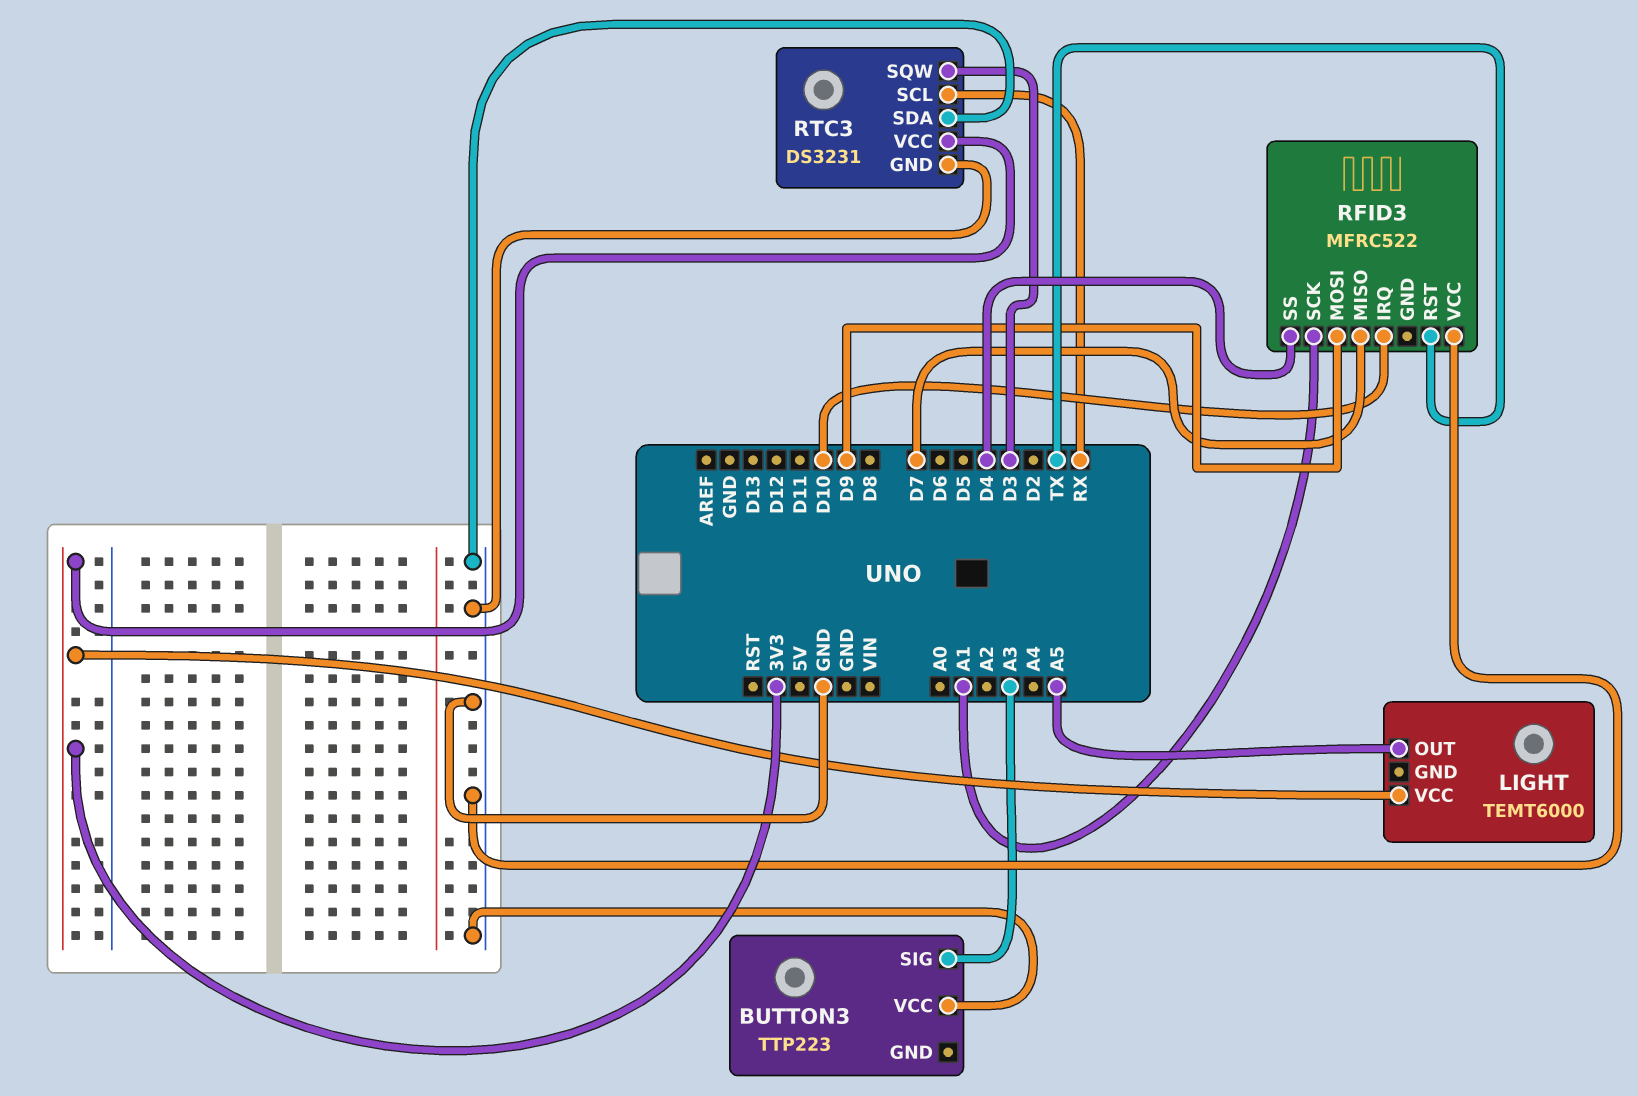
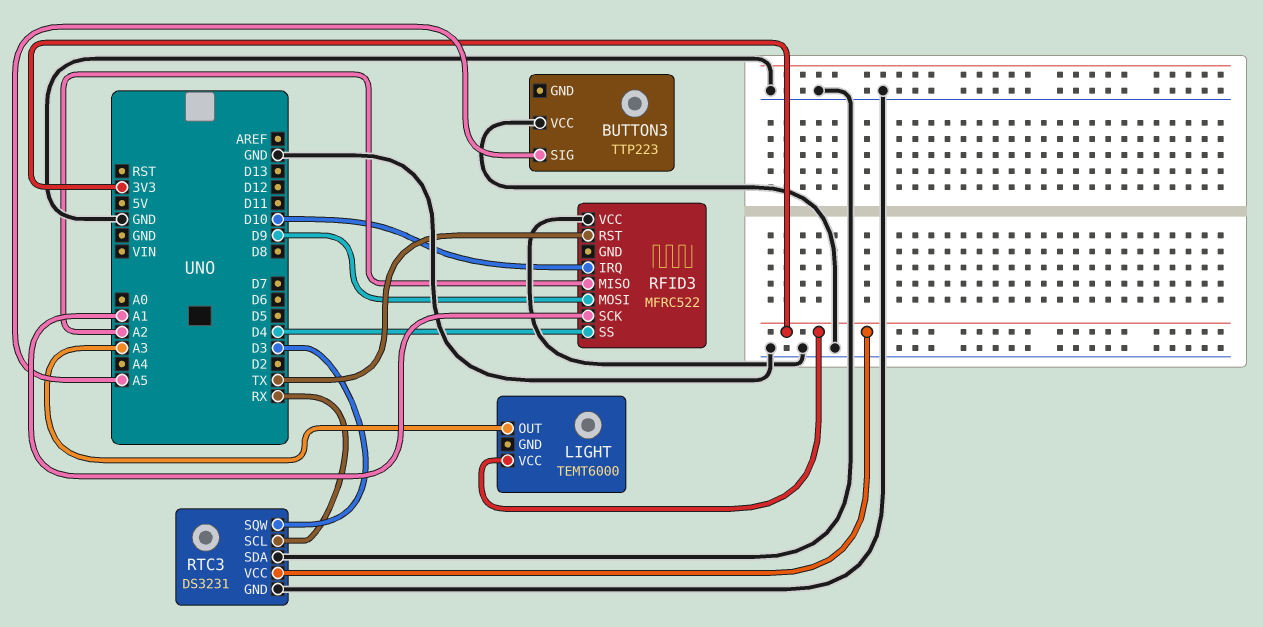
BUTTON3 pin SIG: A3 -> A5
LIGHT pin OUT: A5 -> A3
RFID3 pin MISO: D7 -> A2

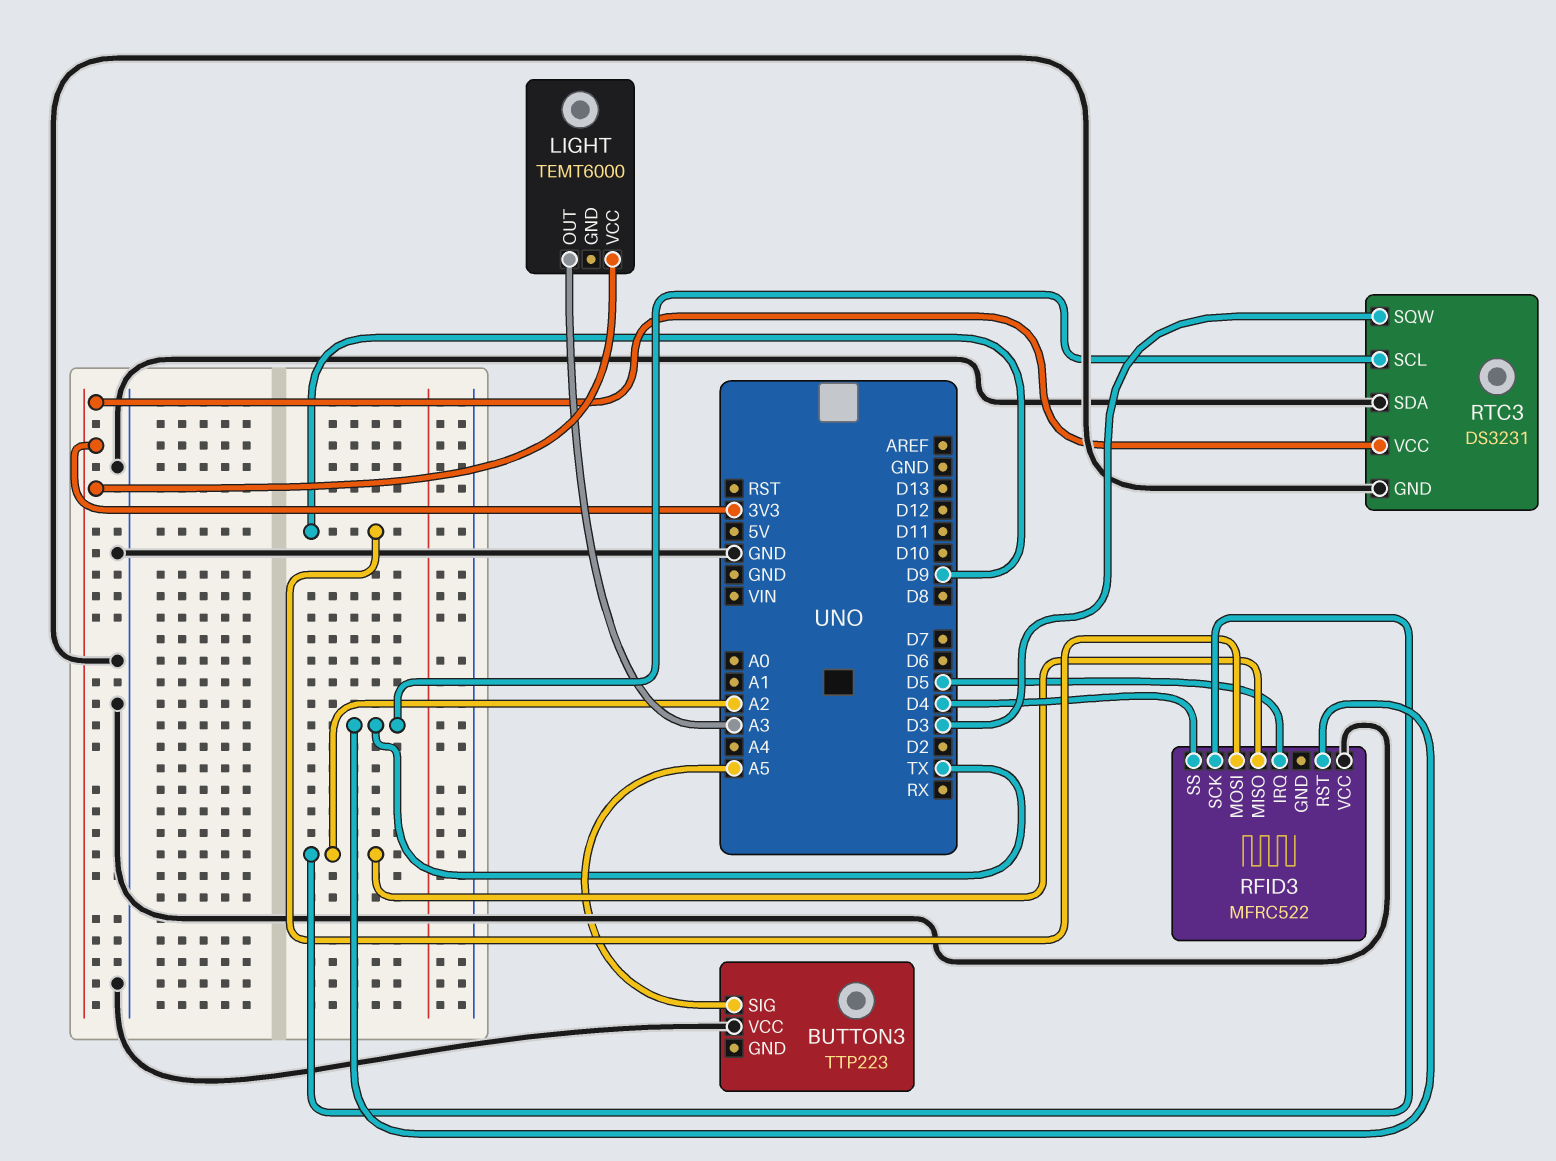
RFID3 pin IRQ: D10 -> D5
RFID3 pin SCK: A1 -> A2
RTC3 pin SCL: RX -> TX

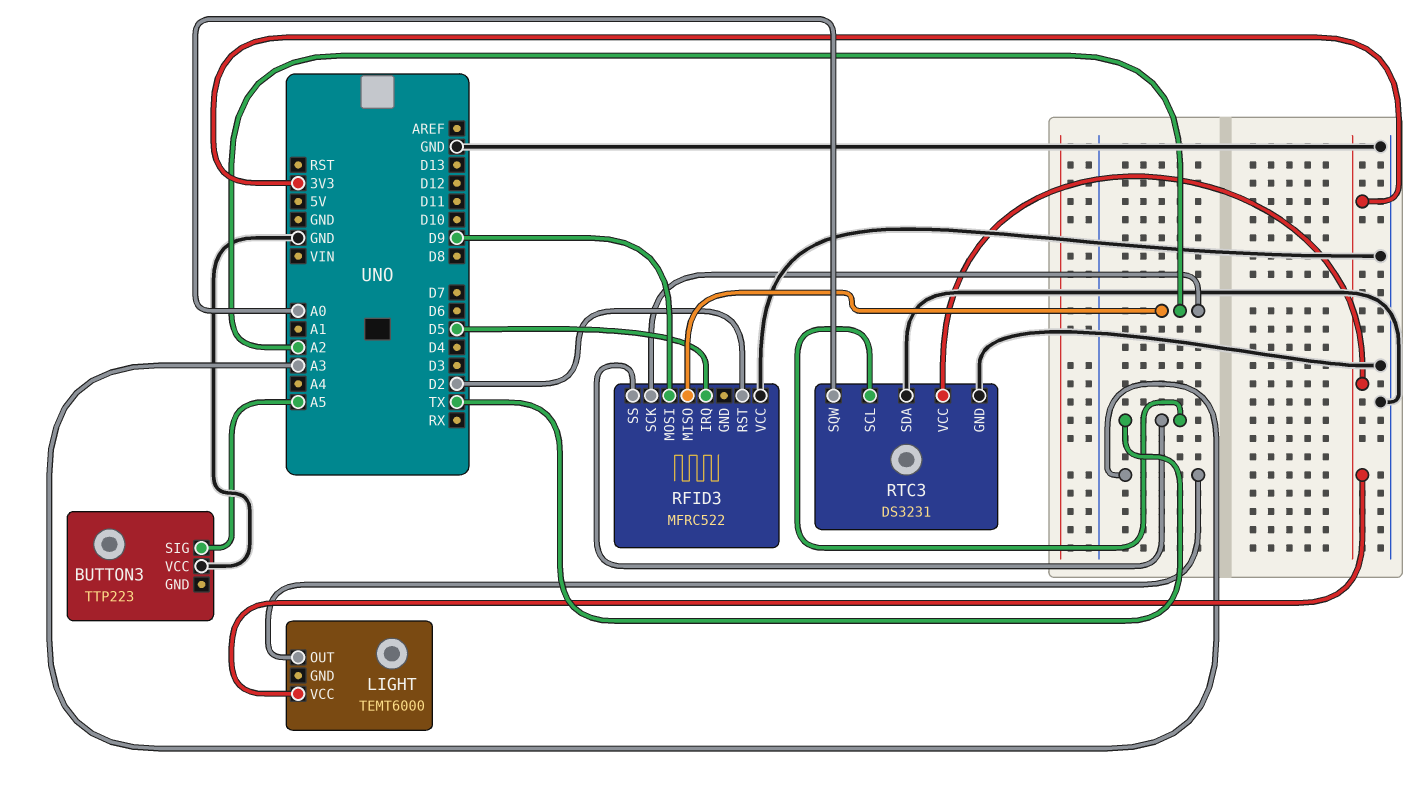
RFID3 pin RST: TX -> D2
RFID3 pin SS: D4 -> TX
RTC3 pin SQW: D3 -> A0

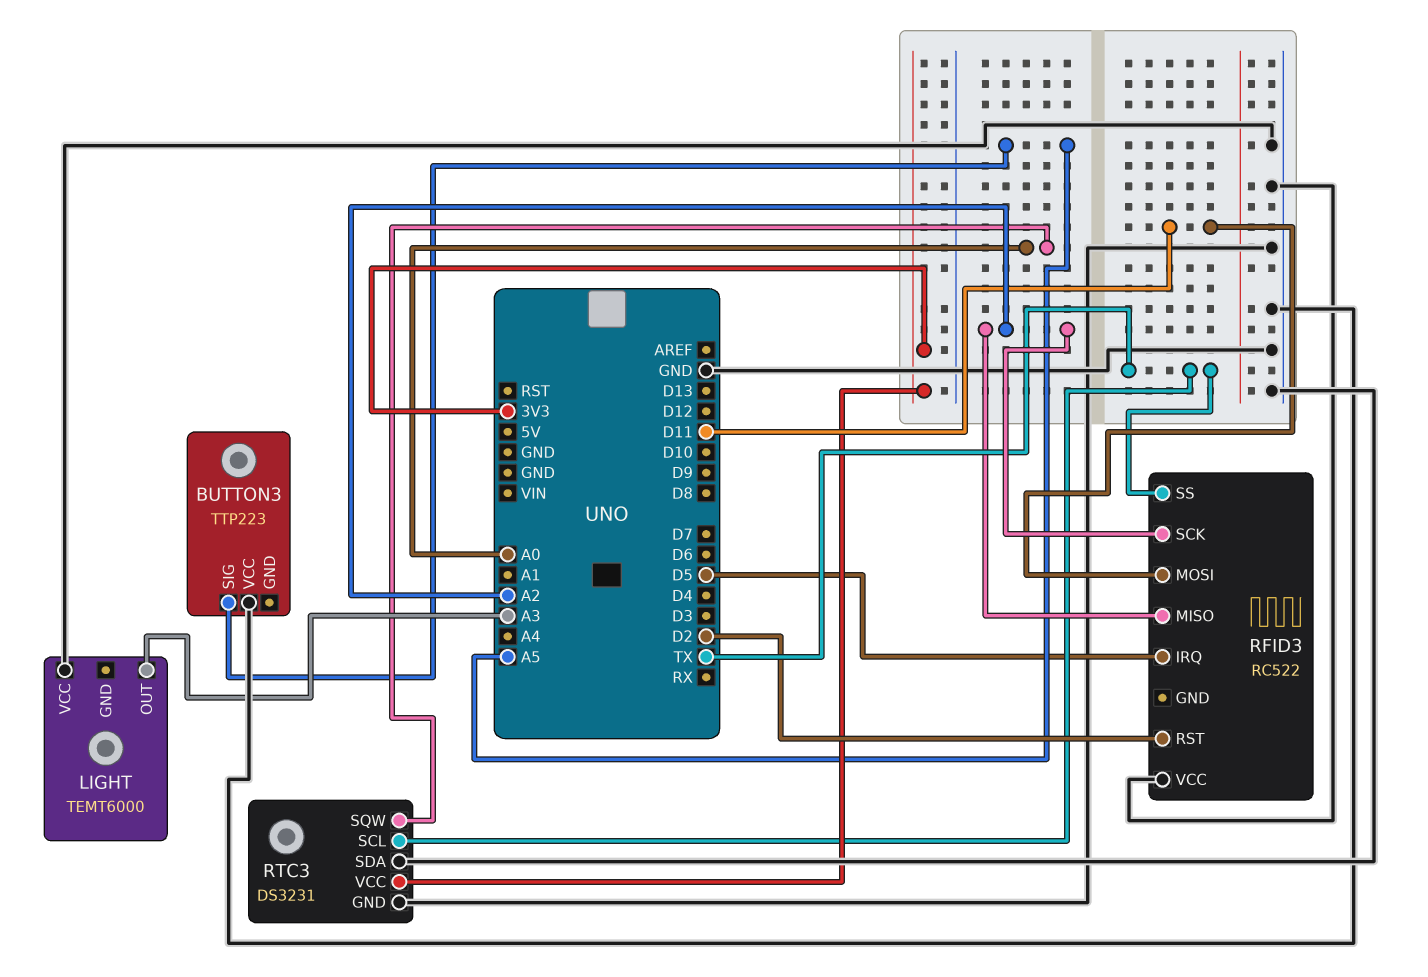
LIGHT pin VCC: 3V3 -> GND
RFID3: MFRC522 -> RC522
RFID3 pin MOSI: D9 -> D11

